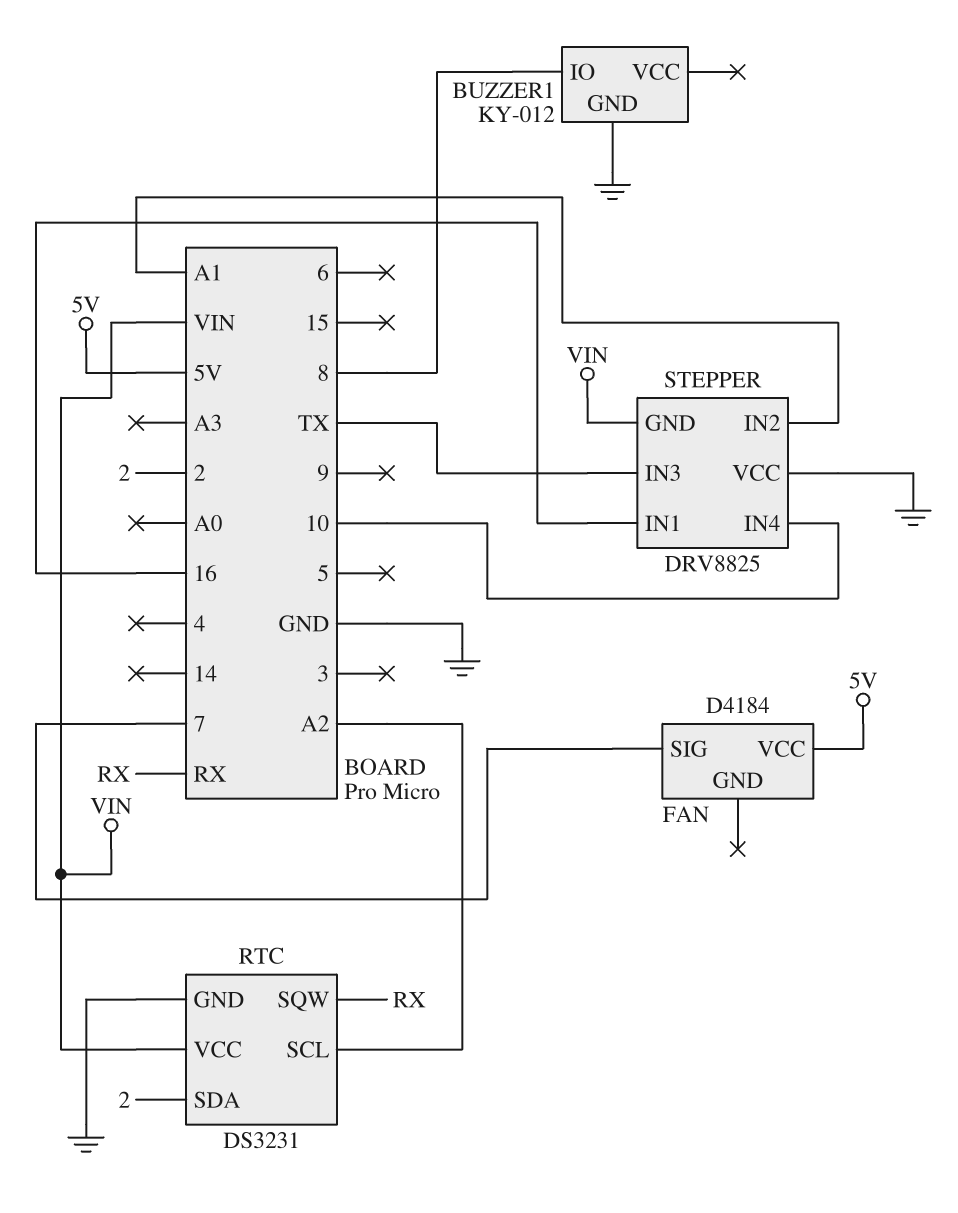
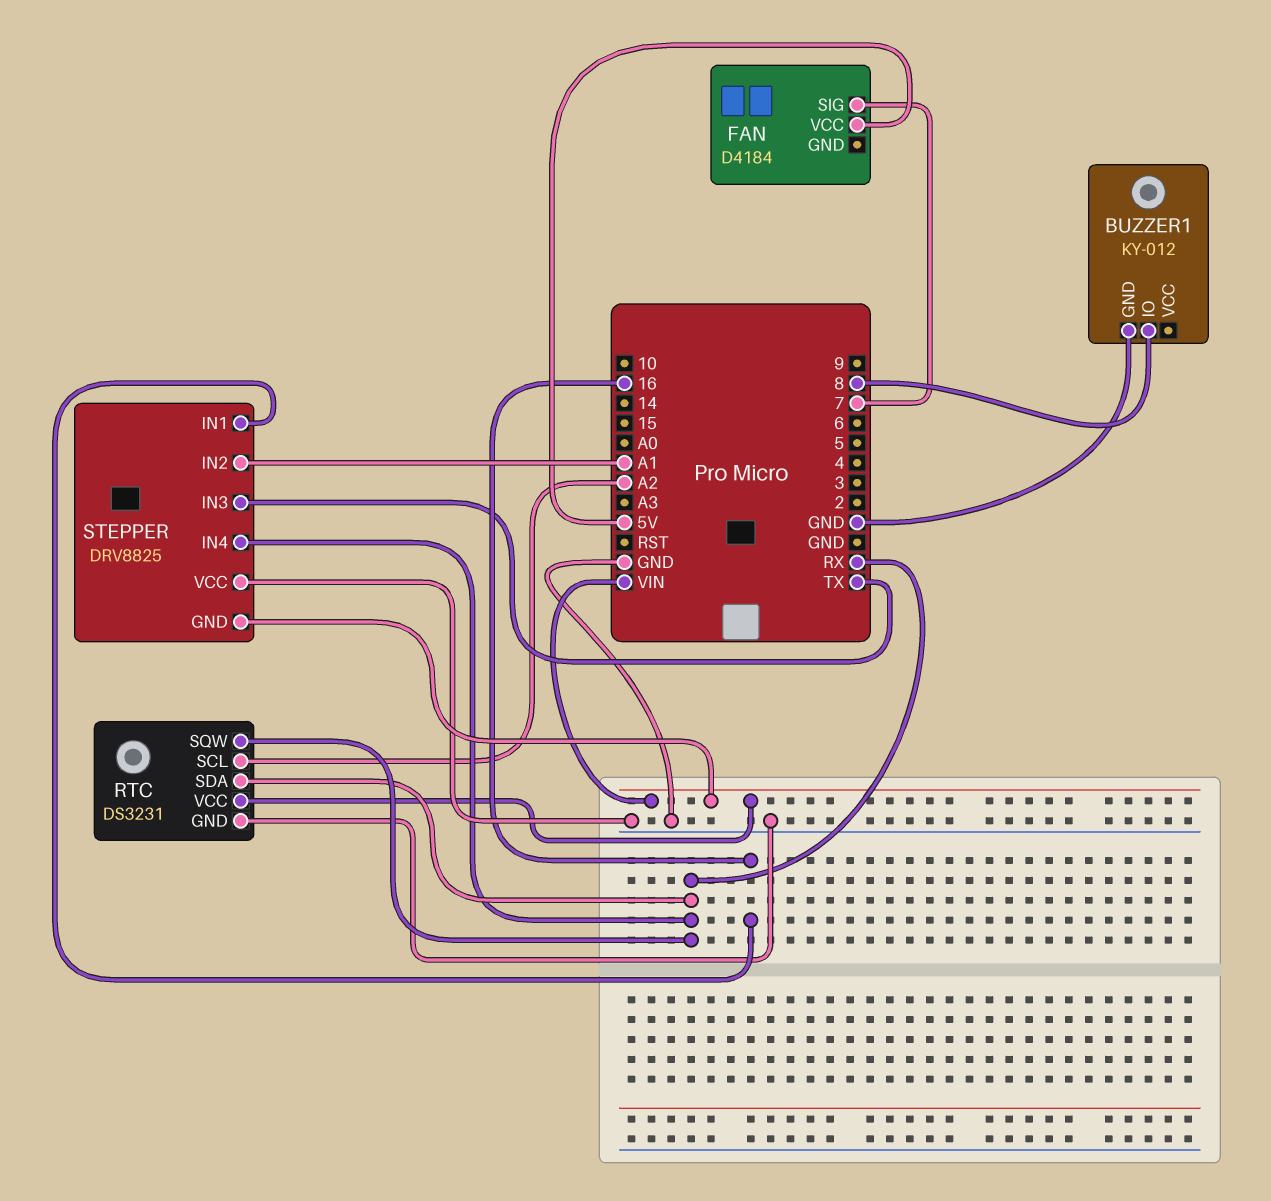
RTC pin SDA: 2 -> RX
STEPPER pin IN4: 10 -> RX

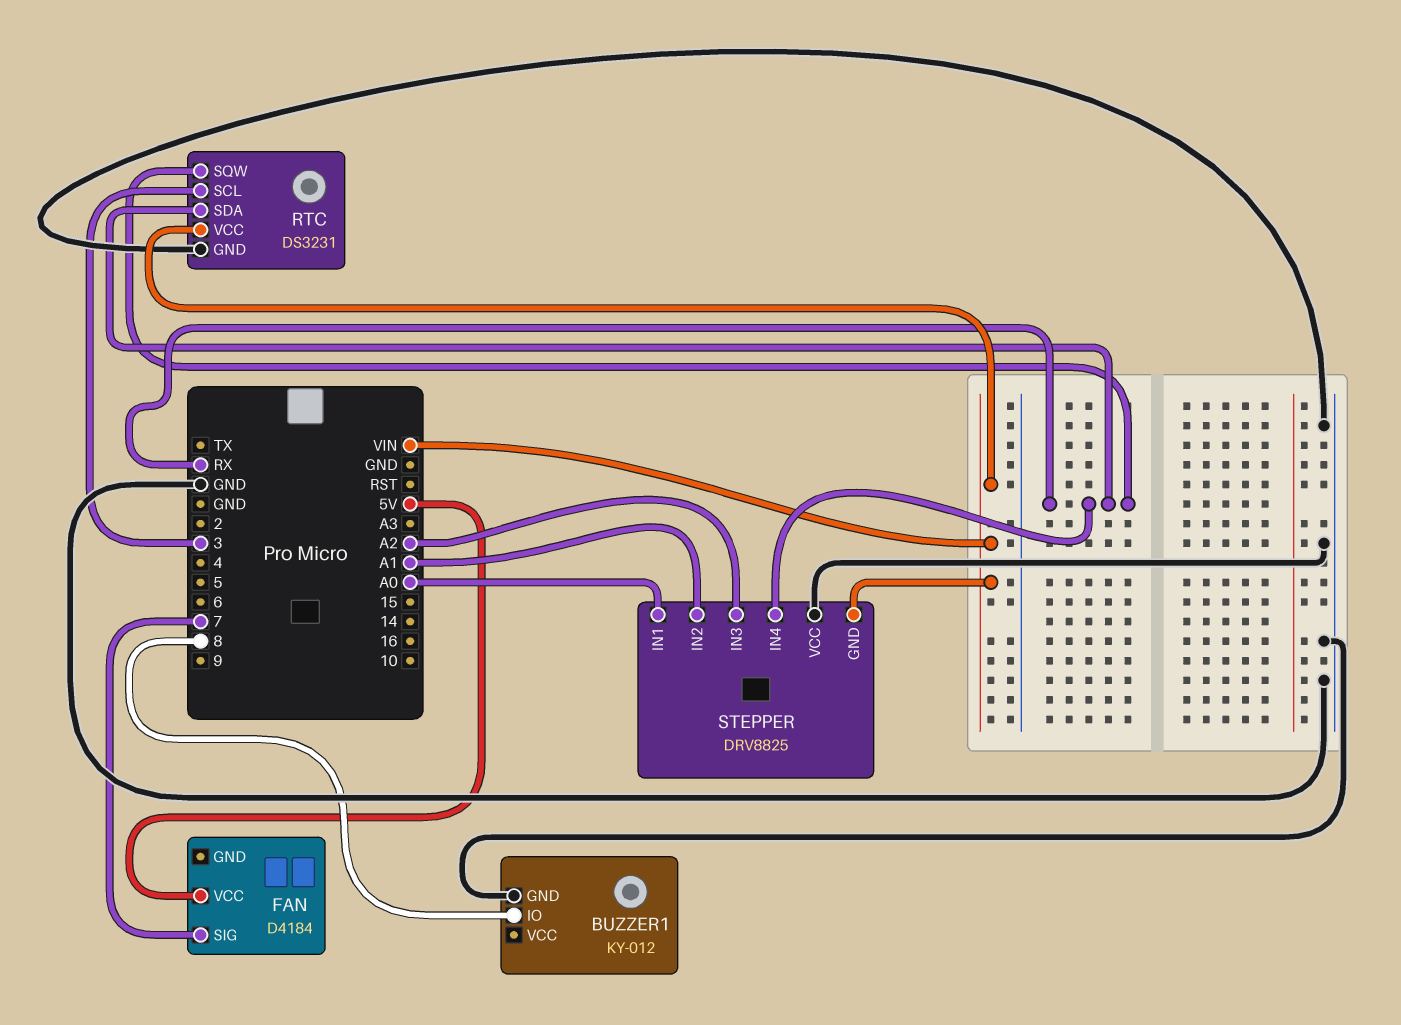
RTC pin SCL: A2 -> 3
STEPPER pin IN1: 16 -> A0
STEPPER pin IN3: TX -> A2

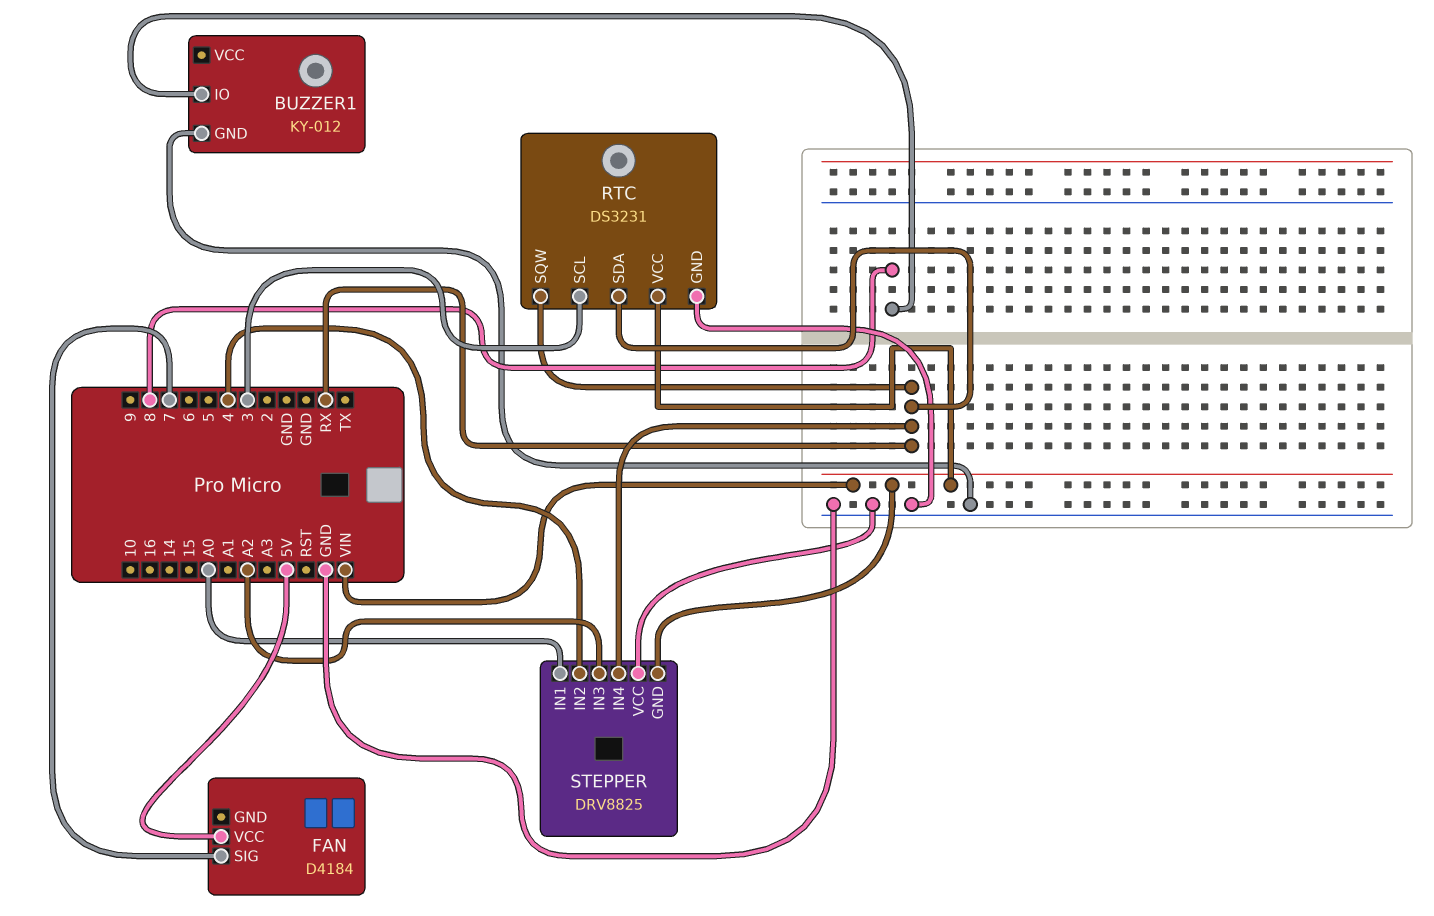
STEPPER pin IN2: A1 -> 4

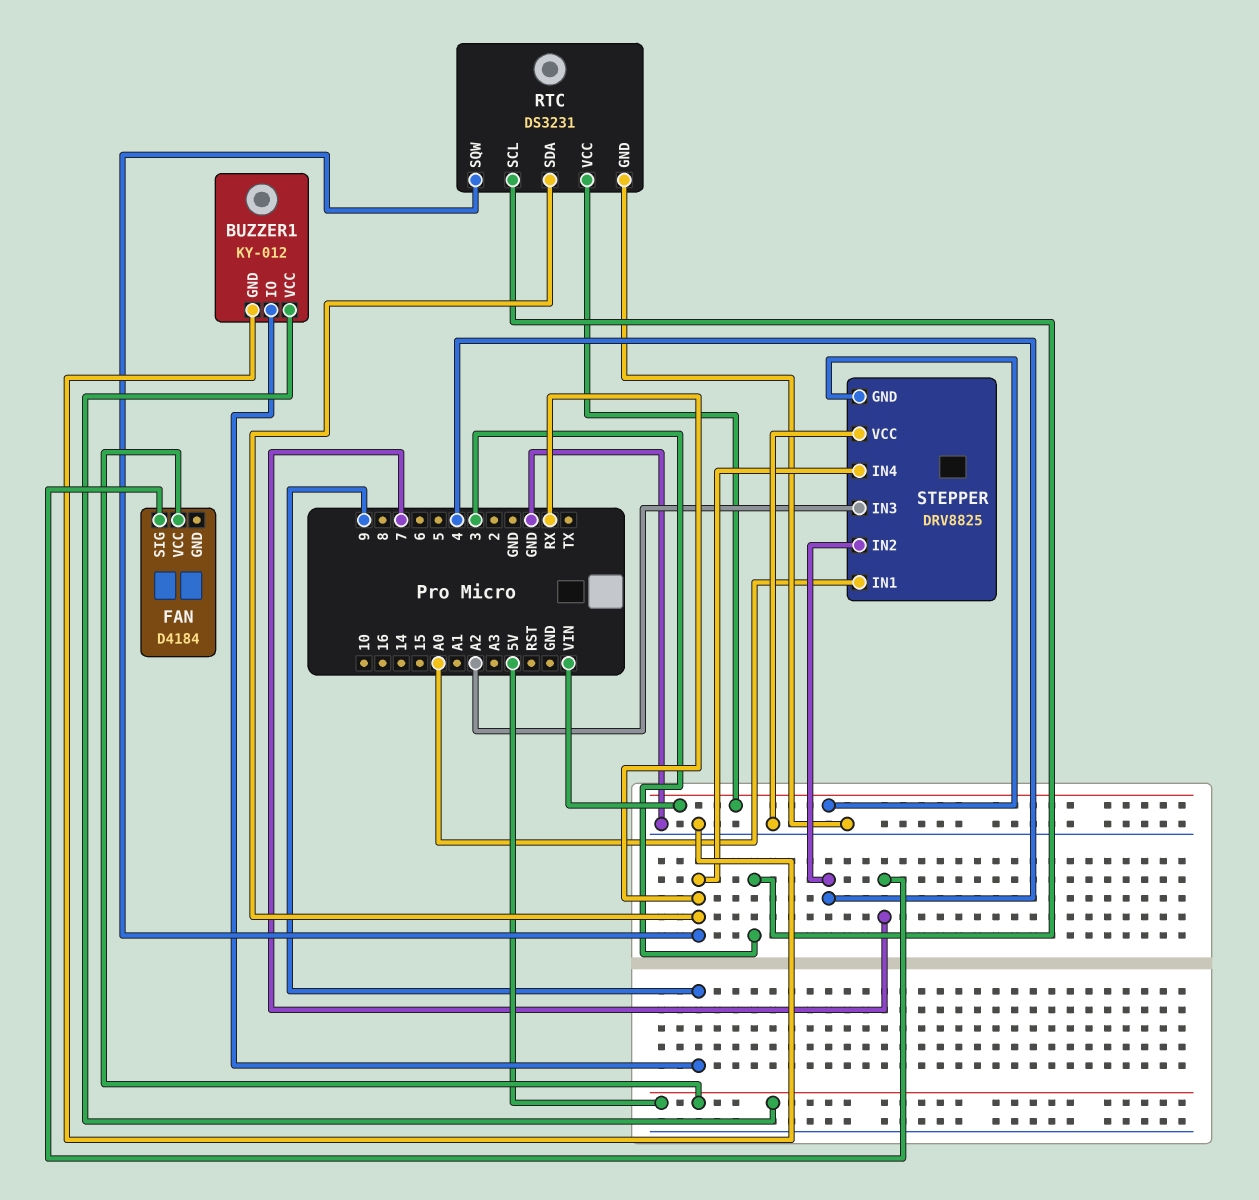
BUZZER1 pin IO: 8 -> 9
BUZZER1 pin VCC: none -> 5V

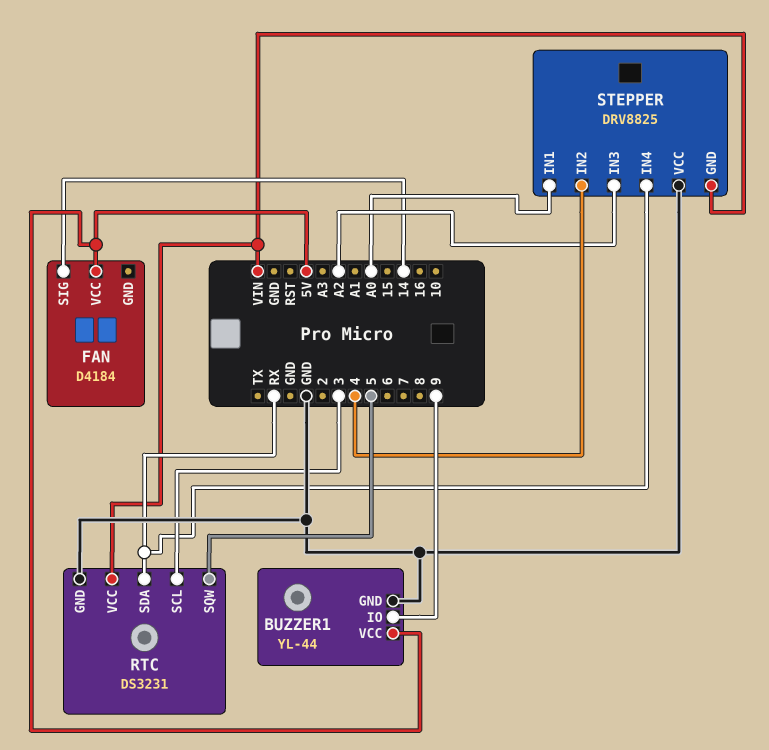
BUZZER1: KY-012 -> YL-44
FAN pin SIG: 7 -> 14
RTC pin SQW: RX -> 5

